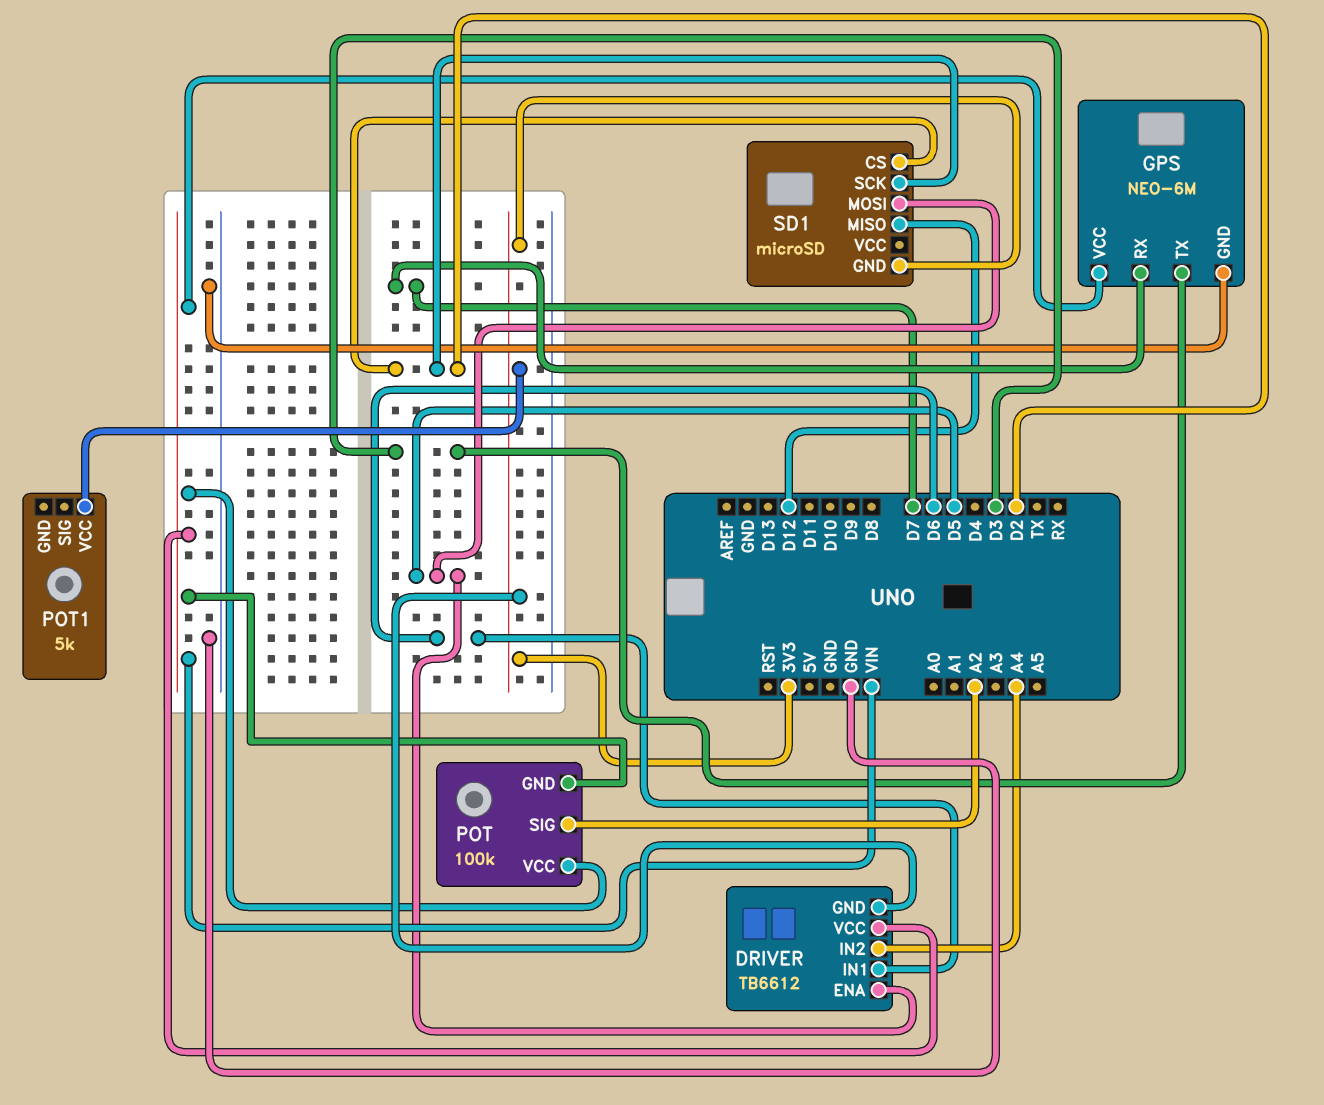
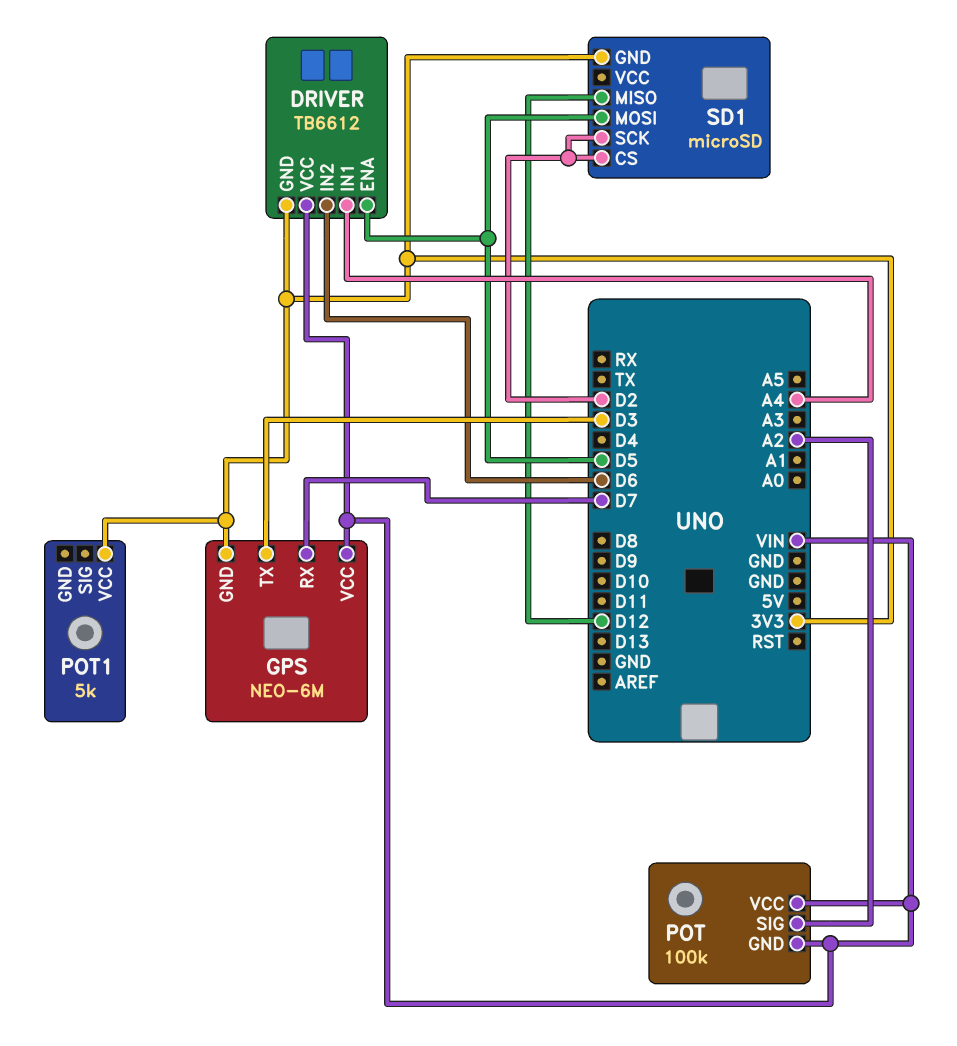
DRIVER pin IN1: D6 -> A4
DRIVER pin IN2: A4 -> D6
GPS pin GND: GND -> 3V3

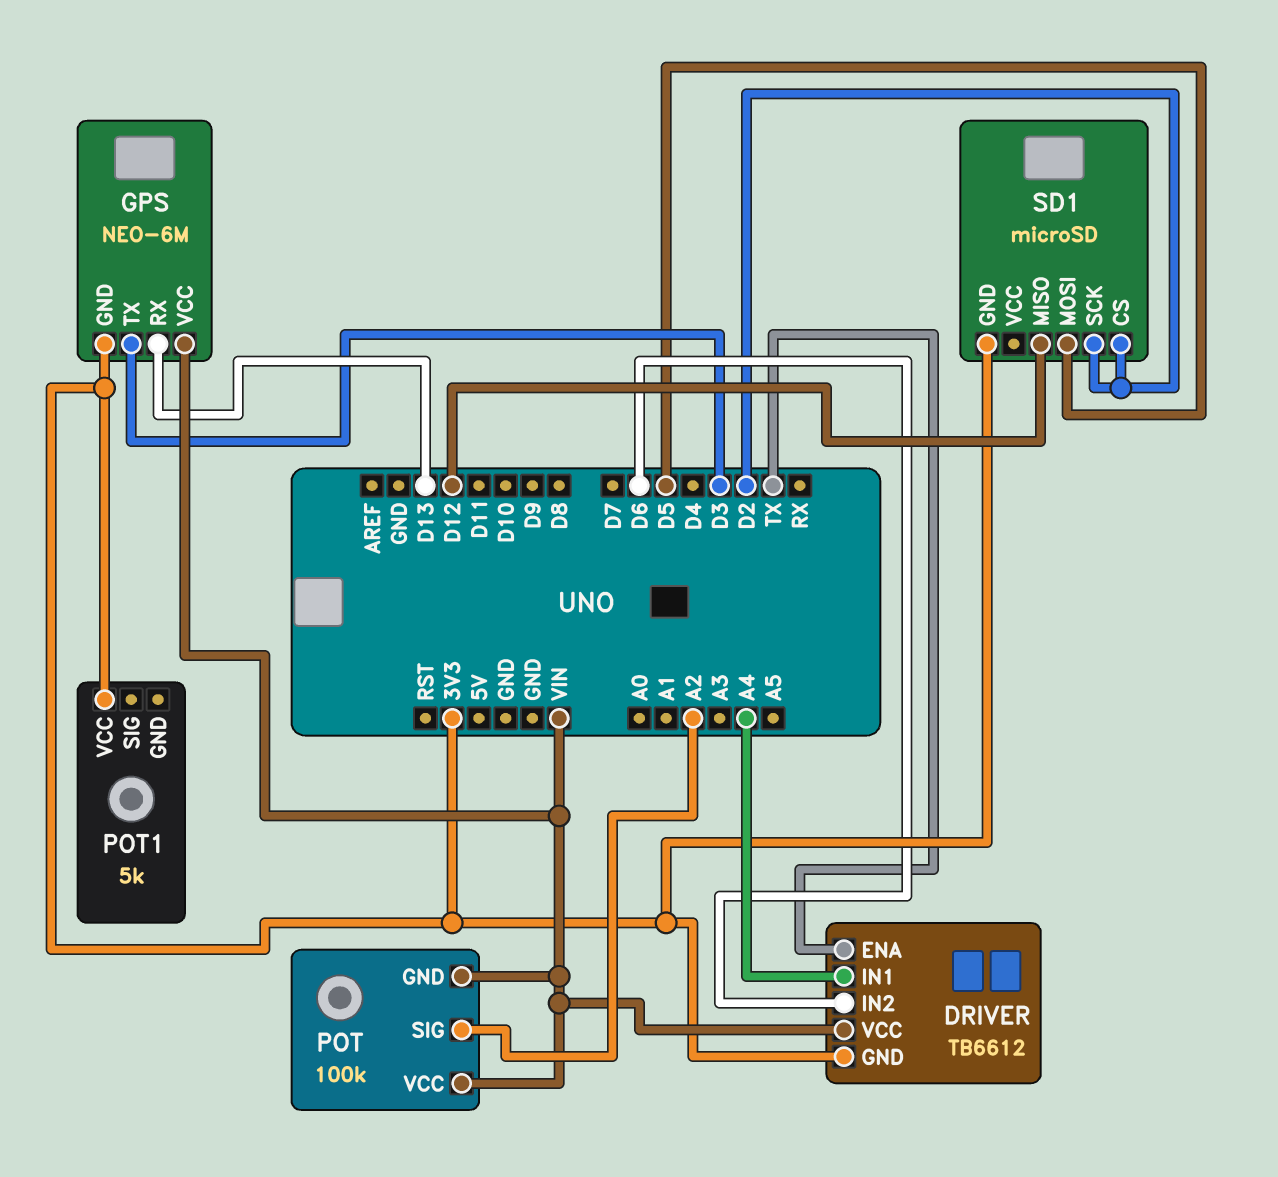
DRIVER pin ENA: D5 -> TX
GPS pin RX: D7 -> D13

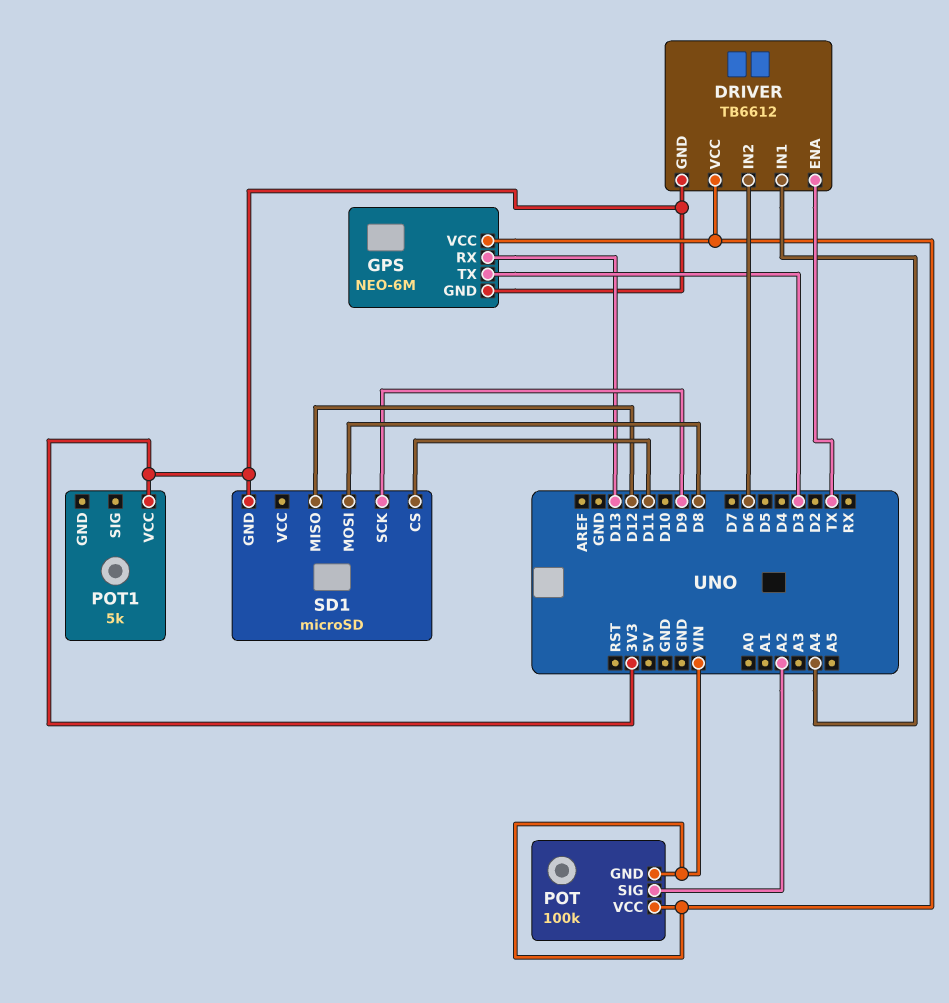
SD1 pin CS: D2 -> D11
SD1 pin MOSI: D5 -> D8
SD1 pin SCK: D2 -> D9

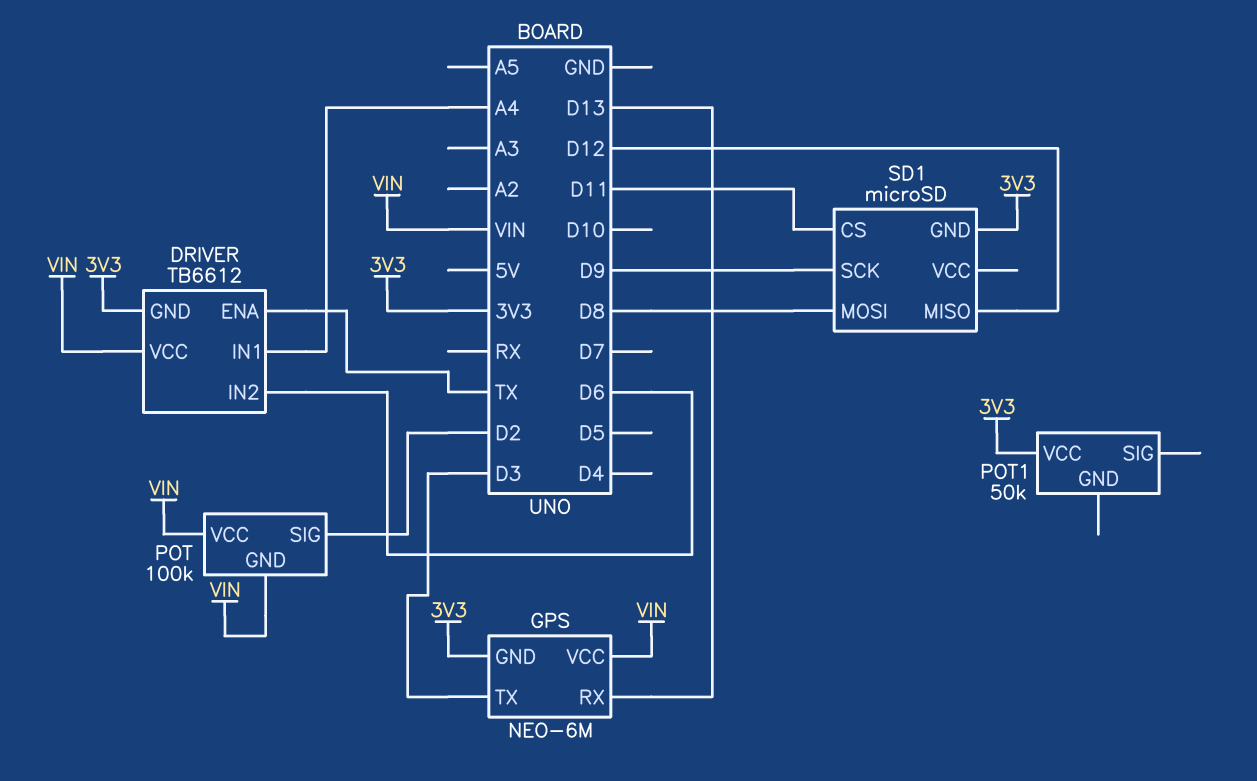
POT pin SIG: A2 -> D2
POT1: 5k -> 50k

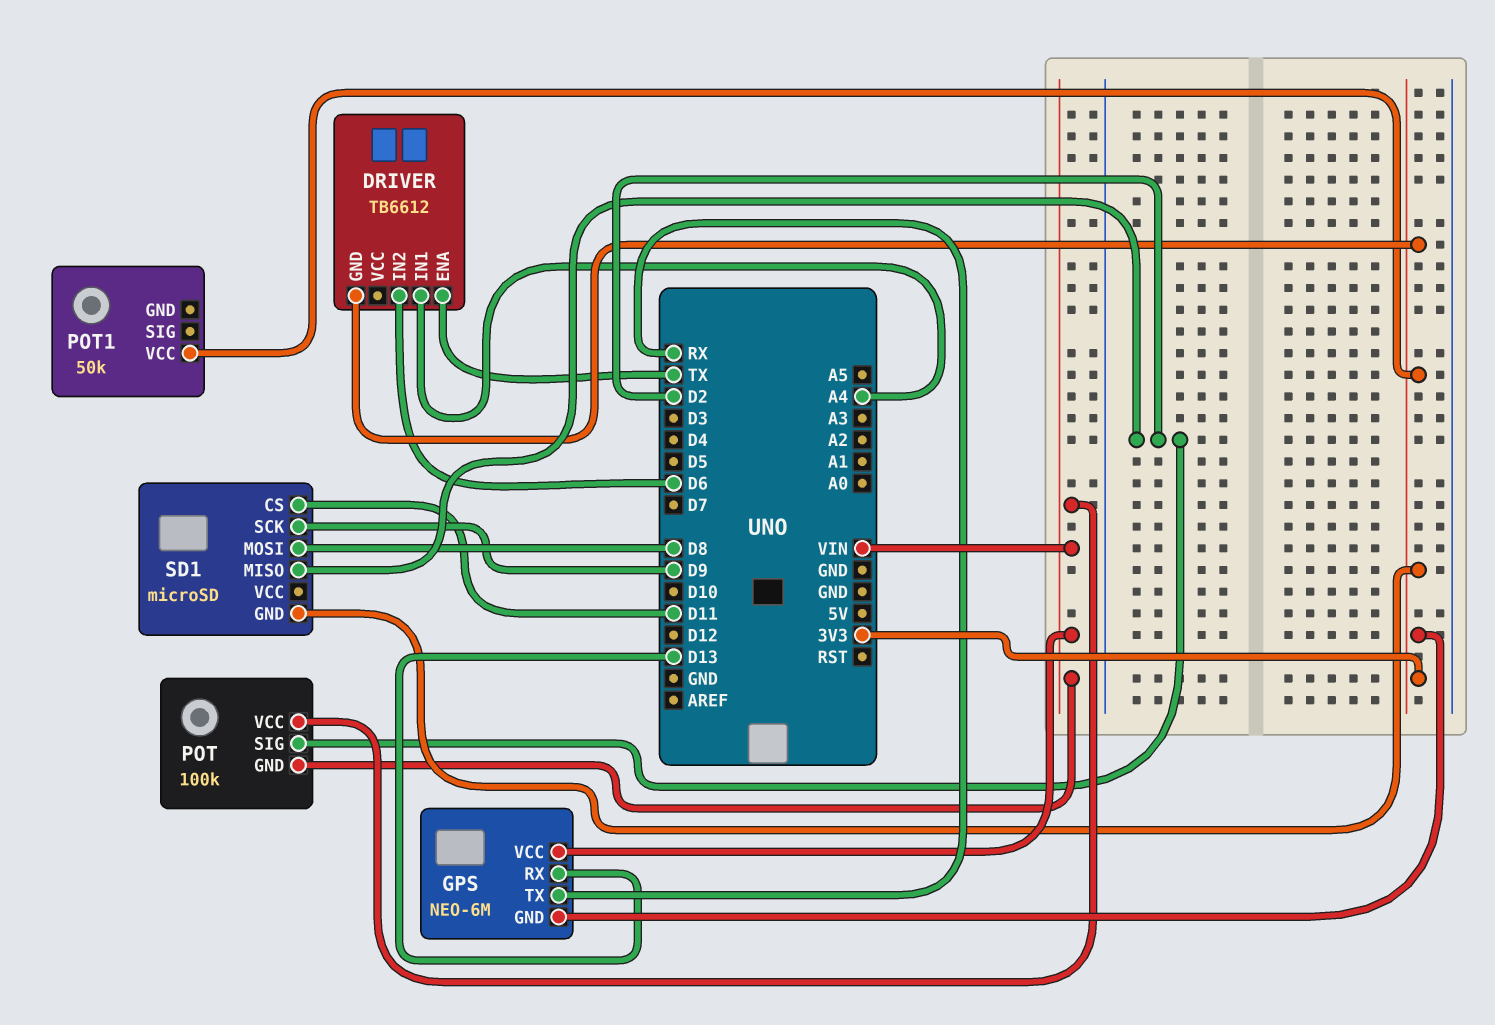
DRIVER pin VCC: VIN -> none
GPS pin TX: D3 -> RX
SD1 pin MISO: D12 -> D2

